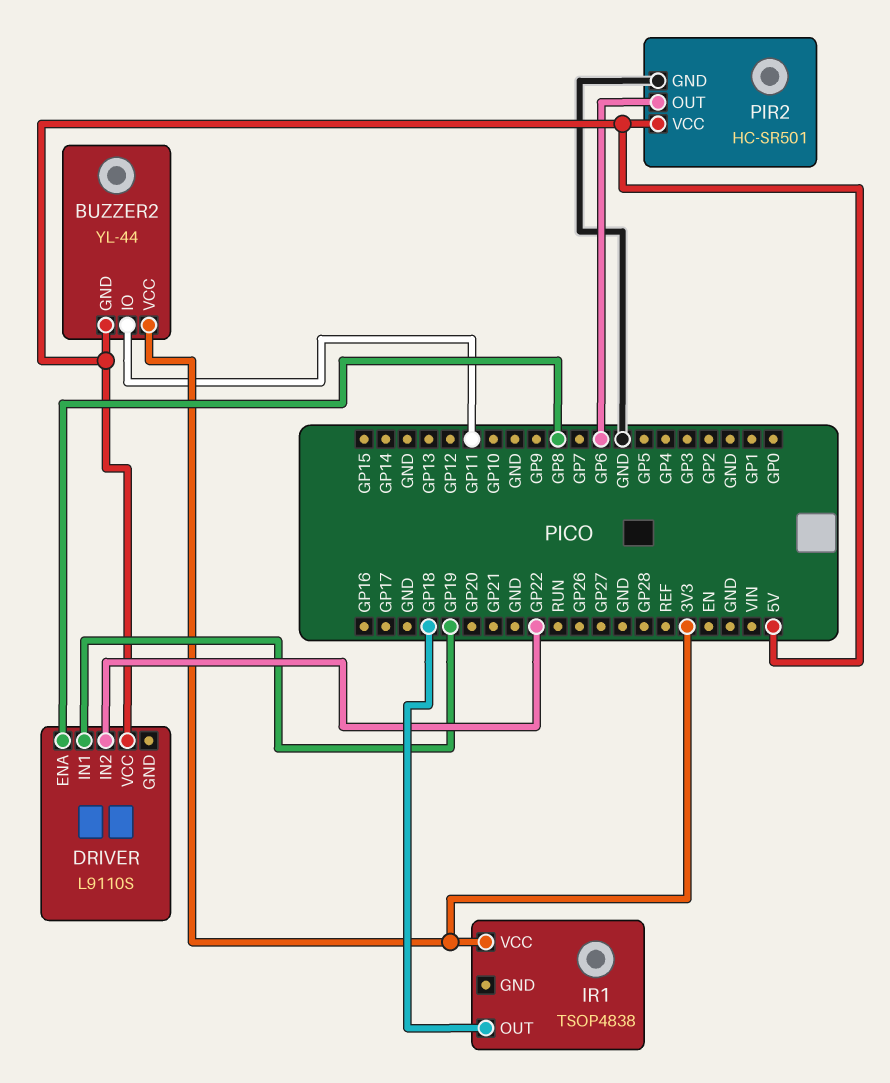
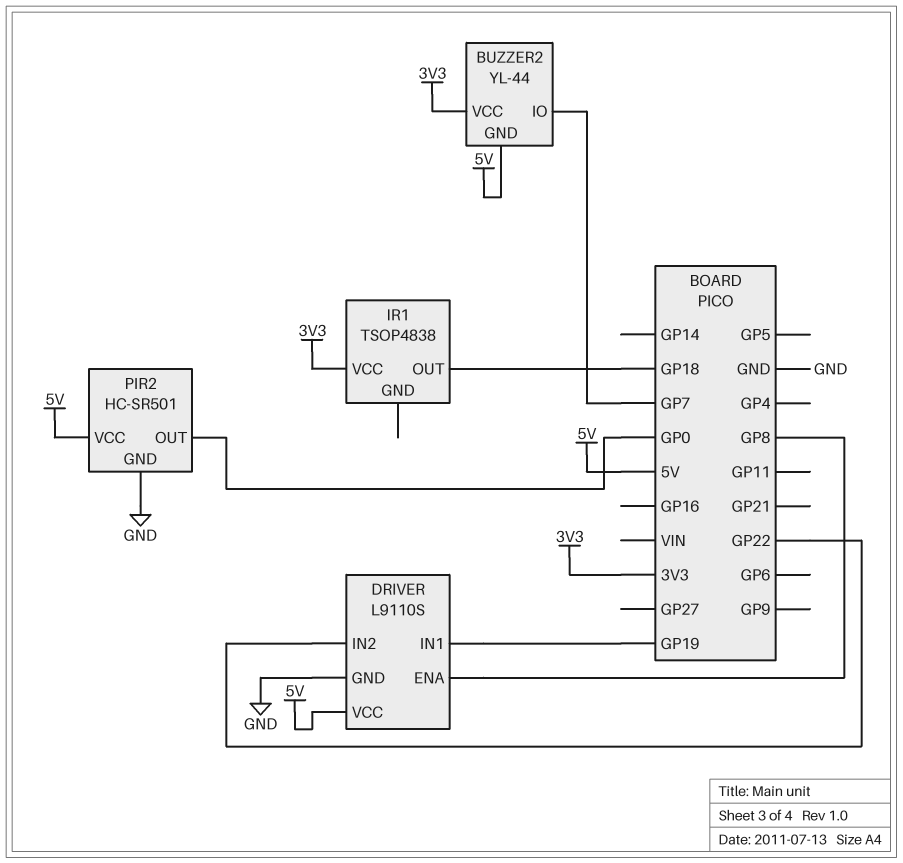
BUZZER2 pin IO: GP11 -> GP7
DRIVER pin GND: none -> GND
PIR2 pin OUT: GP6 -> GP0

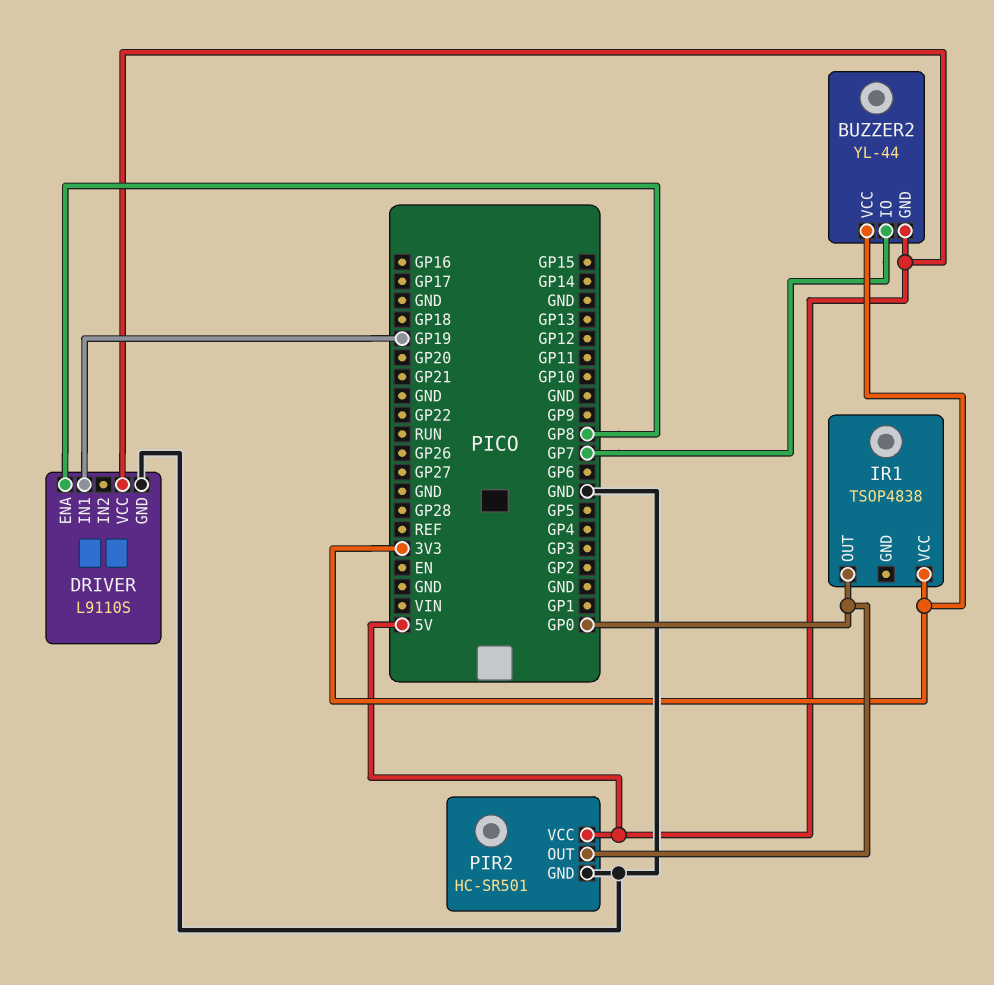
DRIVER pin IN2: GP22 -> none
IR1 pin OUT: GP18 -> GP0

